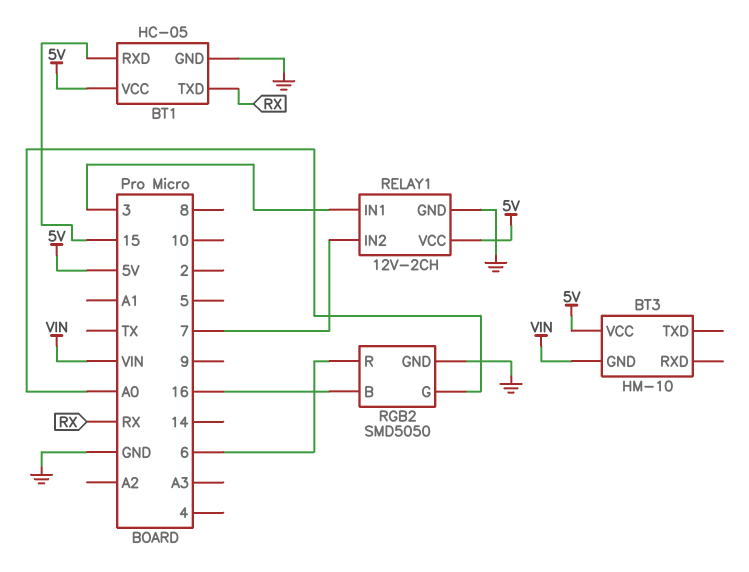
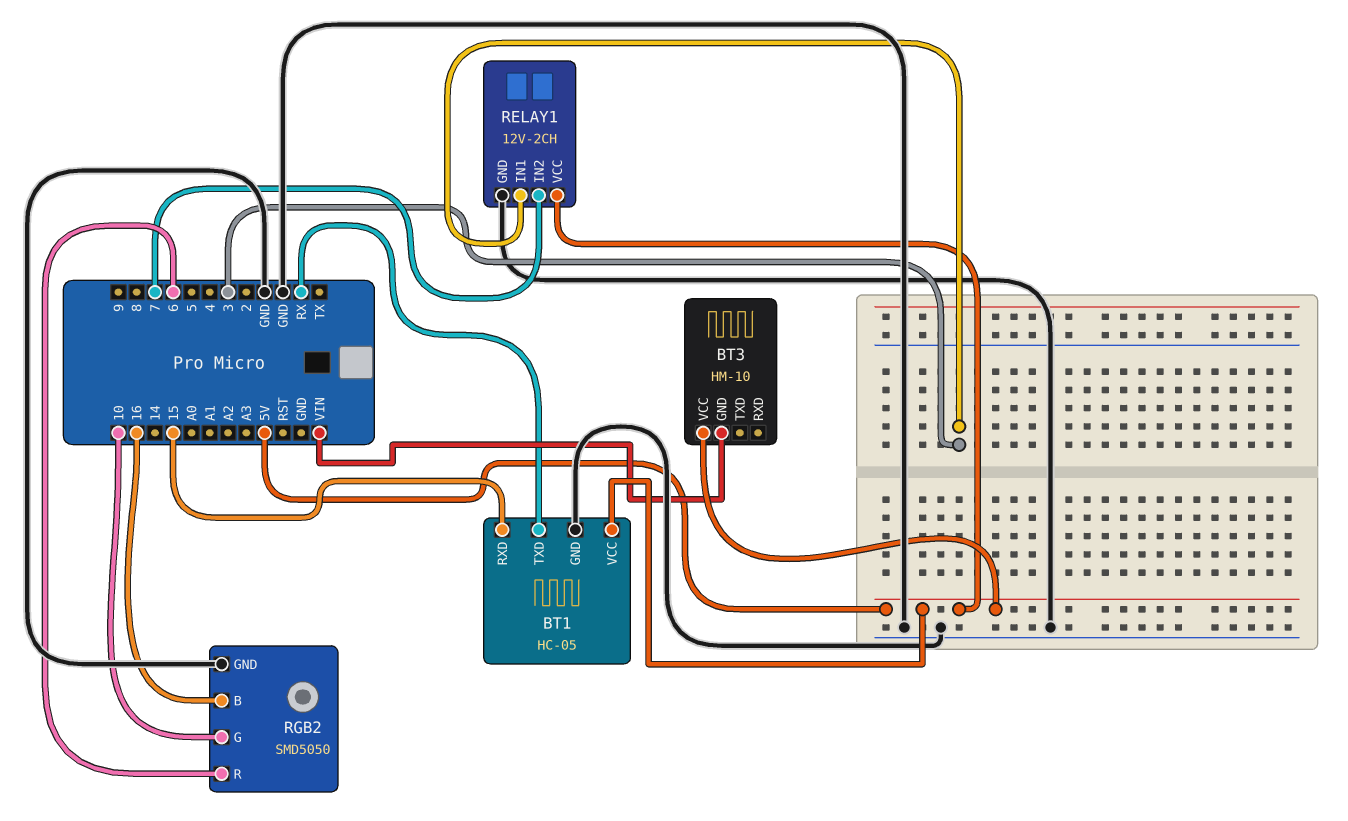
RGB2 pin G: A0 -> 10

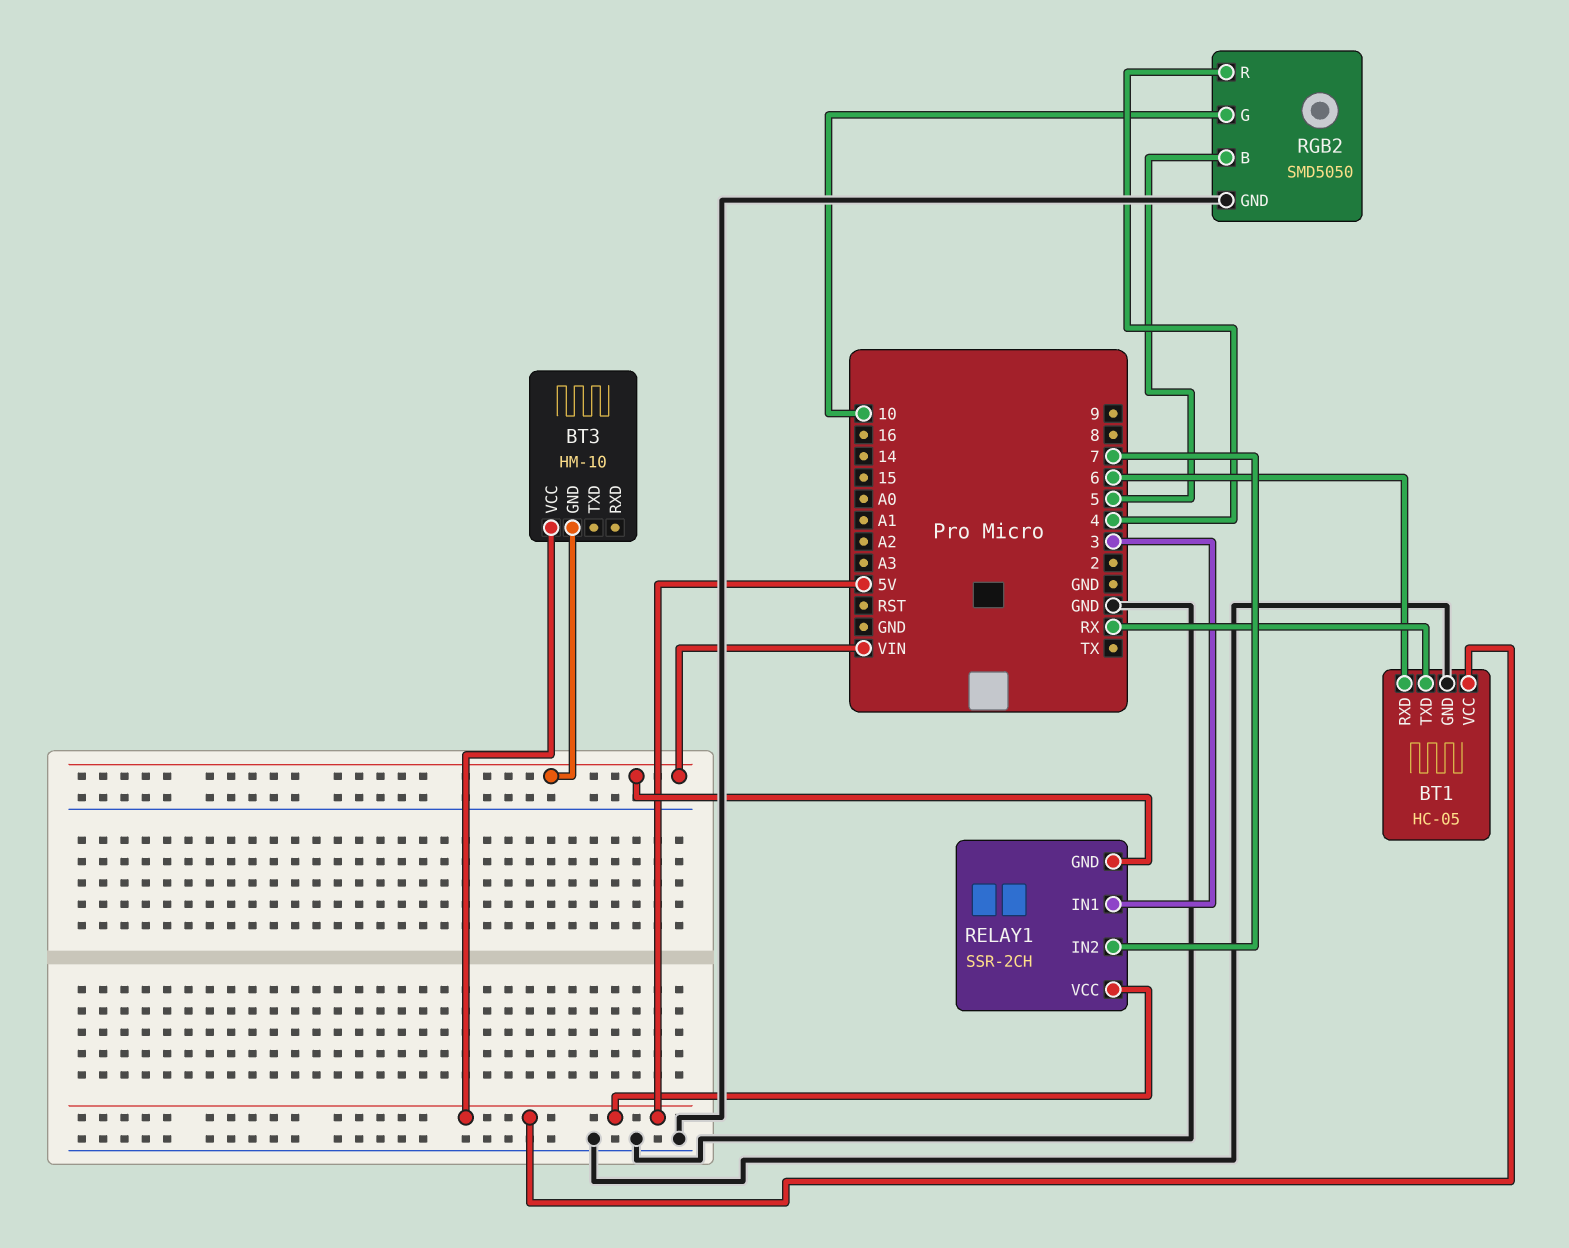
BT1 pin RXD: 15 -> 6
RELAY1: 12V-2CH -> SSR-2CH
RELAY1 pin GND: GND -> VIN
RGB2 pin B: 16 -> 5
RGB2 pin R: 6 -> 4

